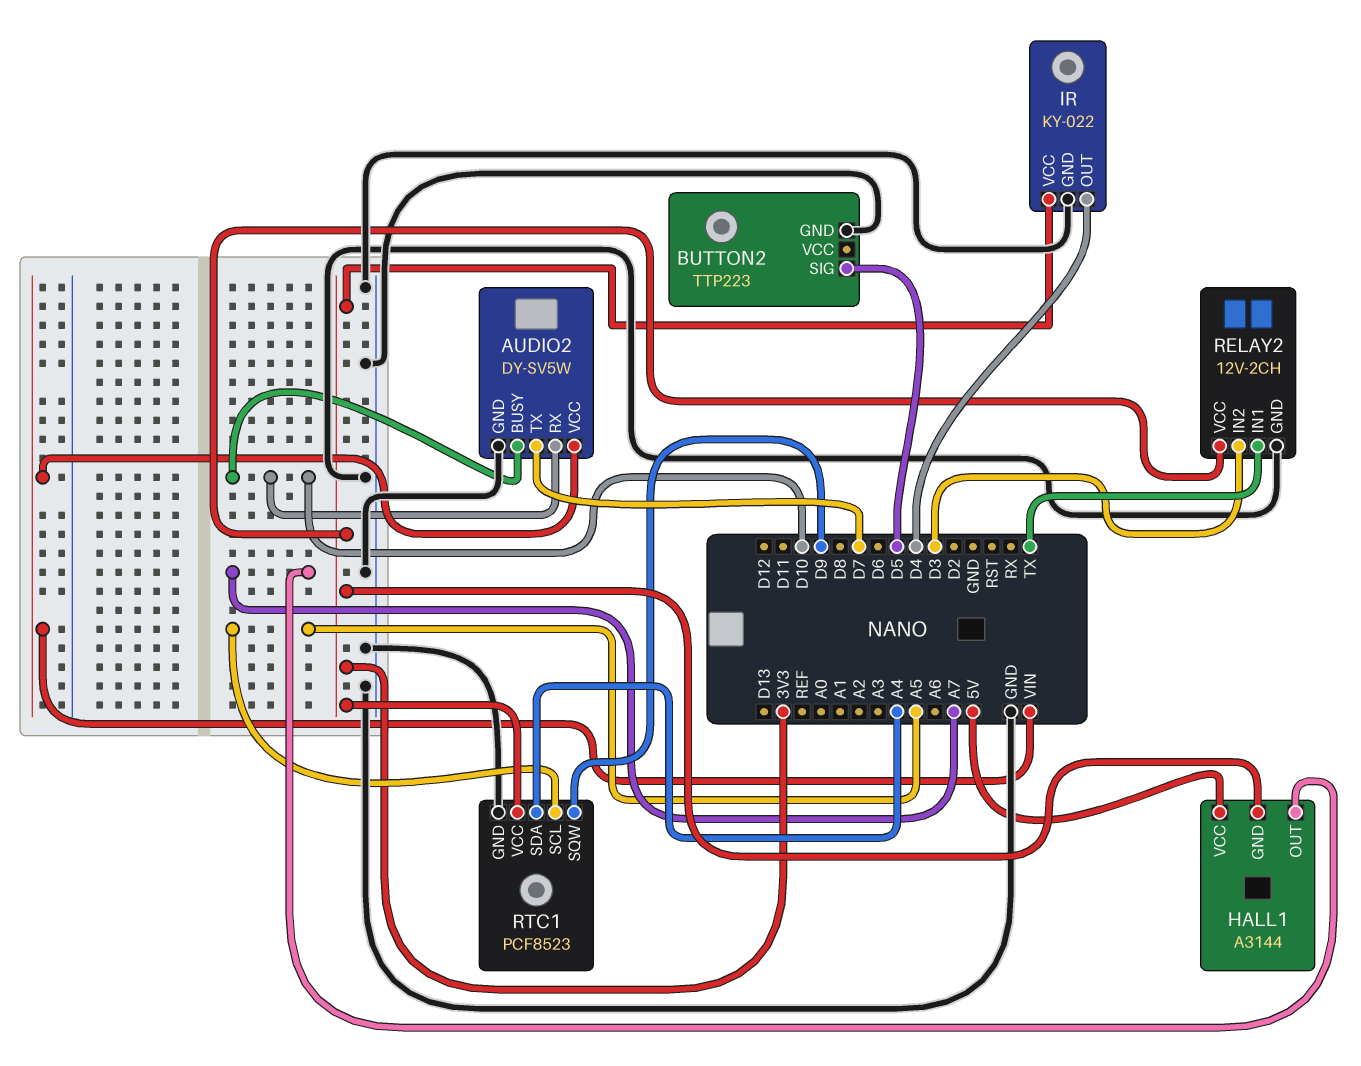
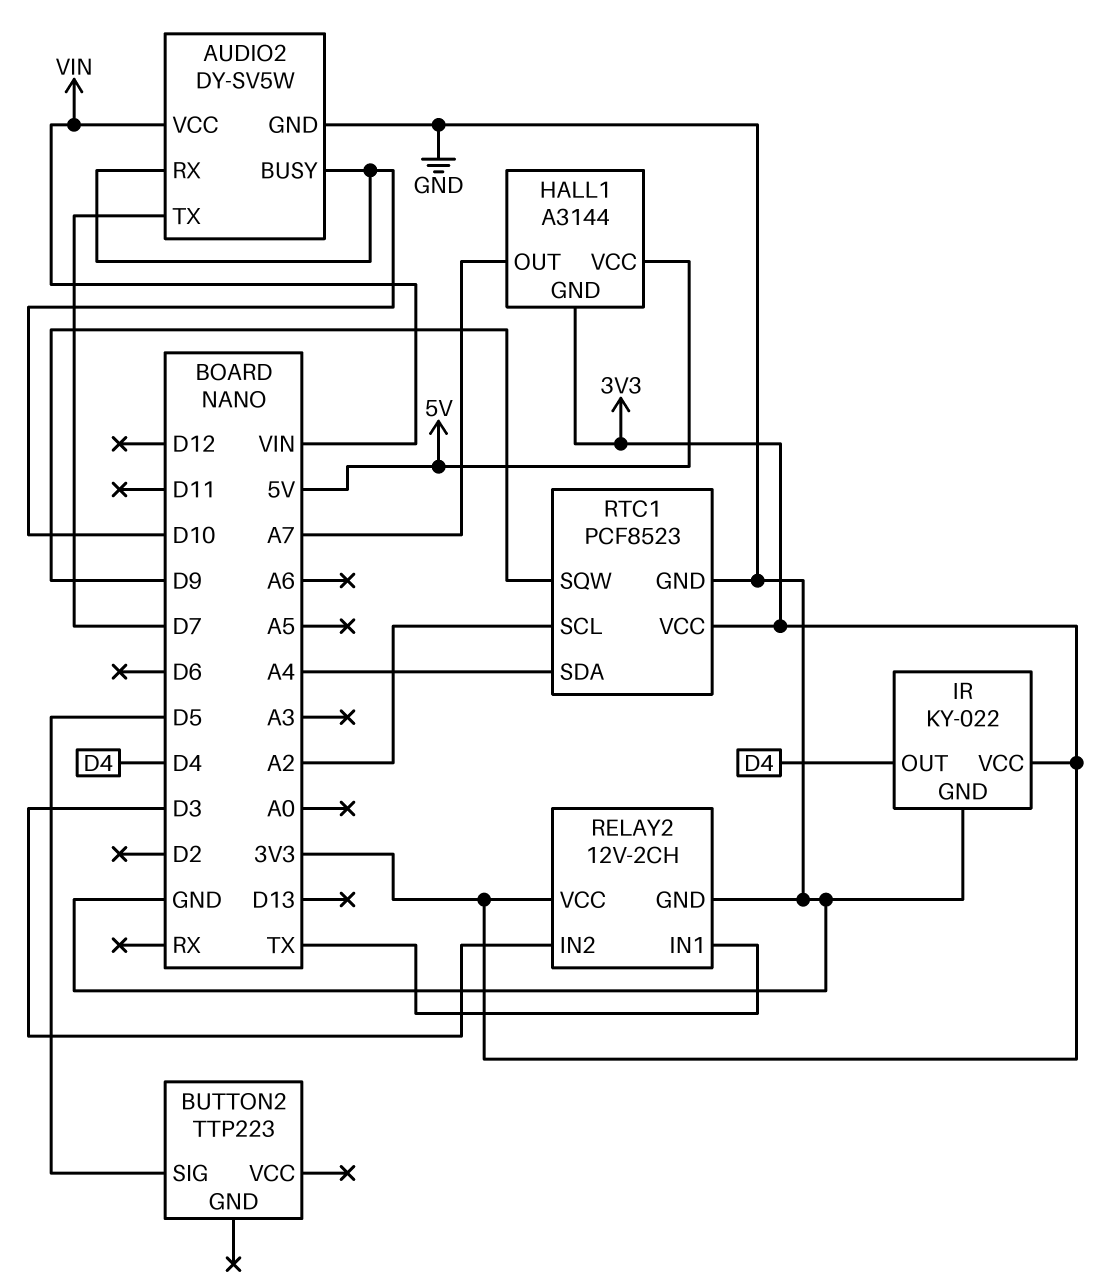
BUTTON2 pin GND: GND -> none
RTC1 pin SCL: A5 -> A2

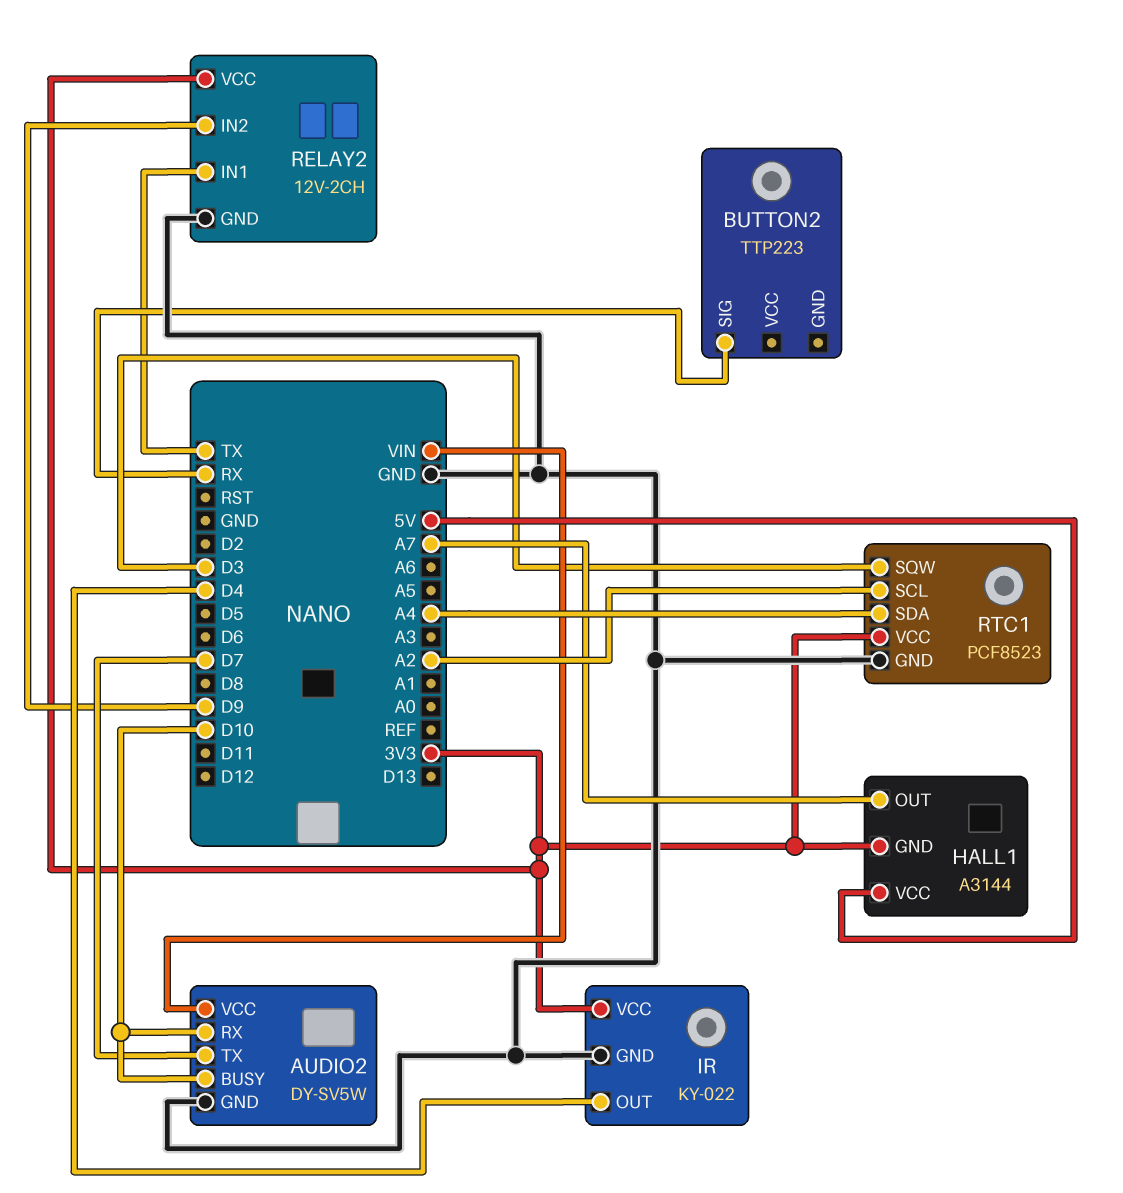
BUTTON2 pin SIG: D5 -> RX
RELAY2 pin IN2: D3 -> D9
RTC1 pin SQW: D9 -> D3

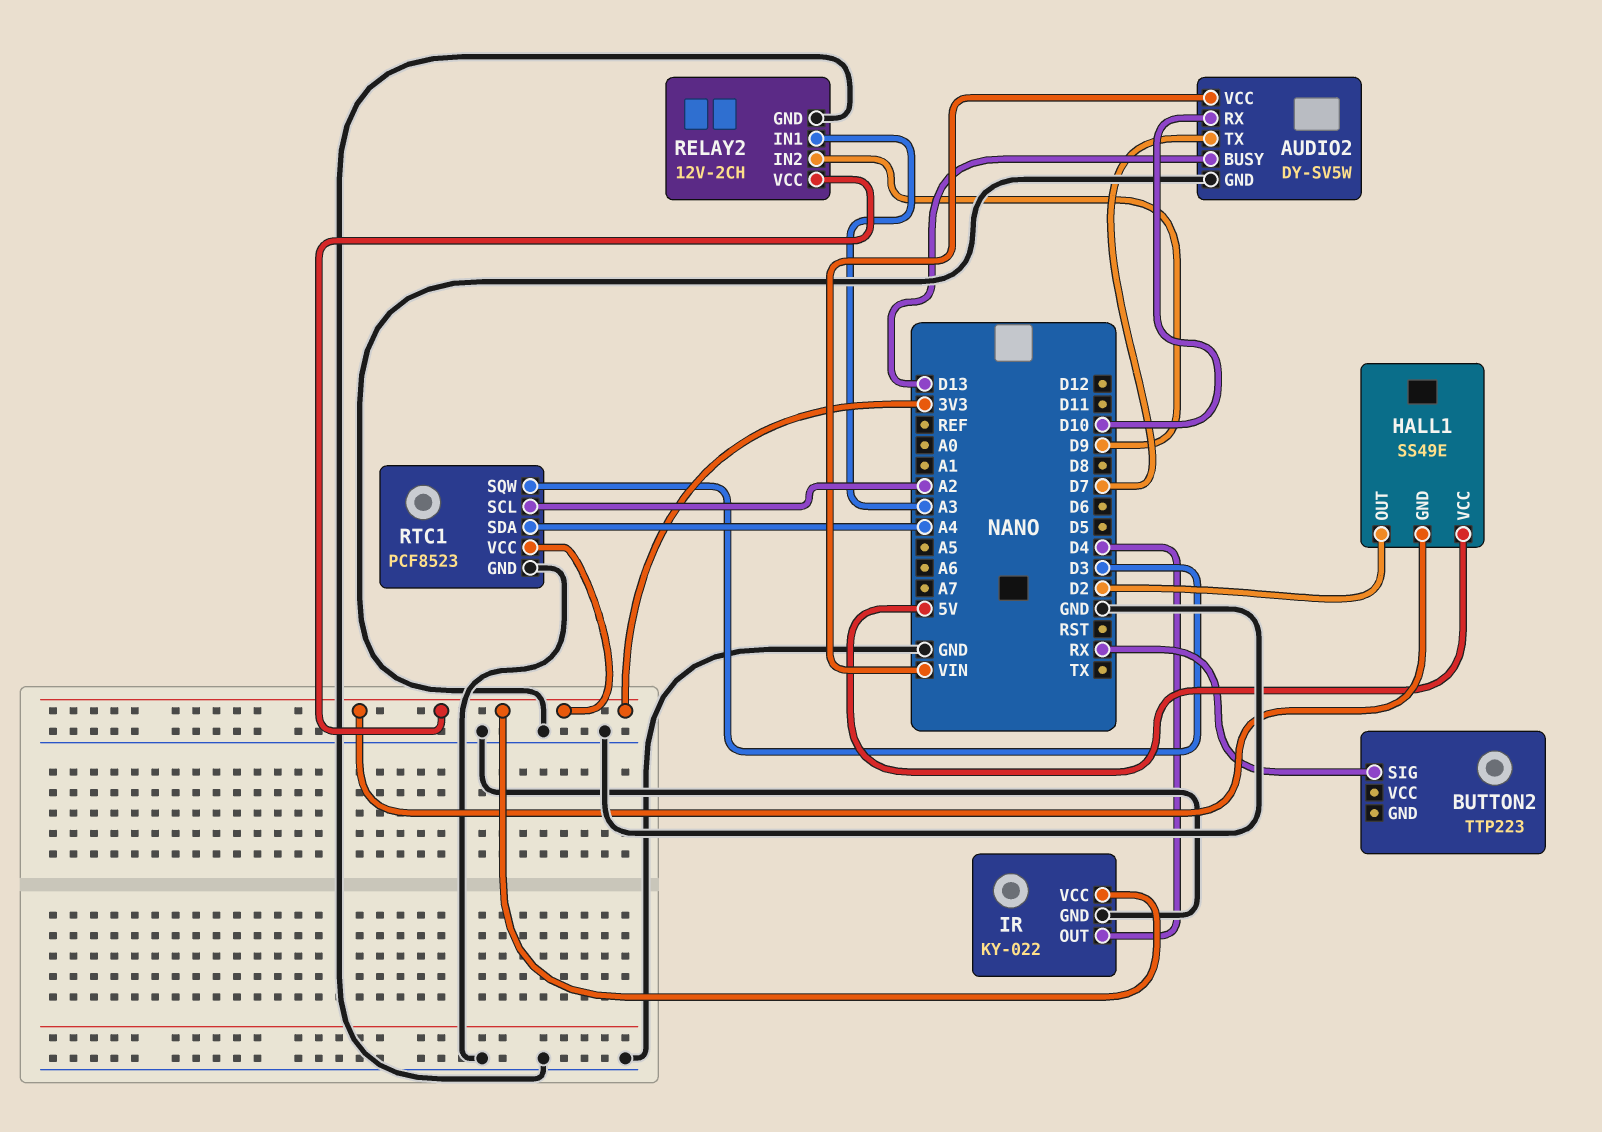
AUDIO2 pin BUSY: D10 -> D13
HALL1: A3144 -> SS49E
HALL1 pin OUT: A7 -> D2
RELAY2 pin IN1: TX -> A3

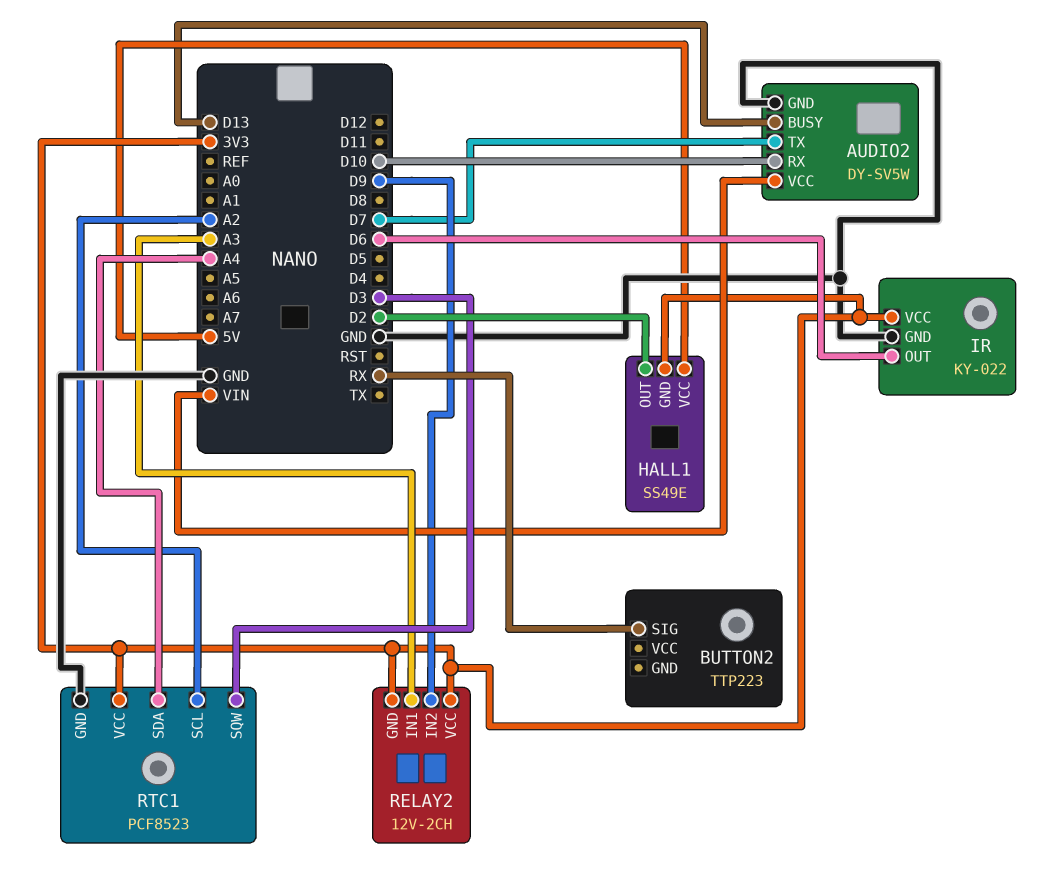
IR pin OUT: D4 -> D6
RELAY2 pin GND: GND -> 3V3

